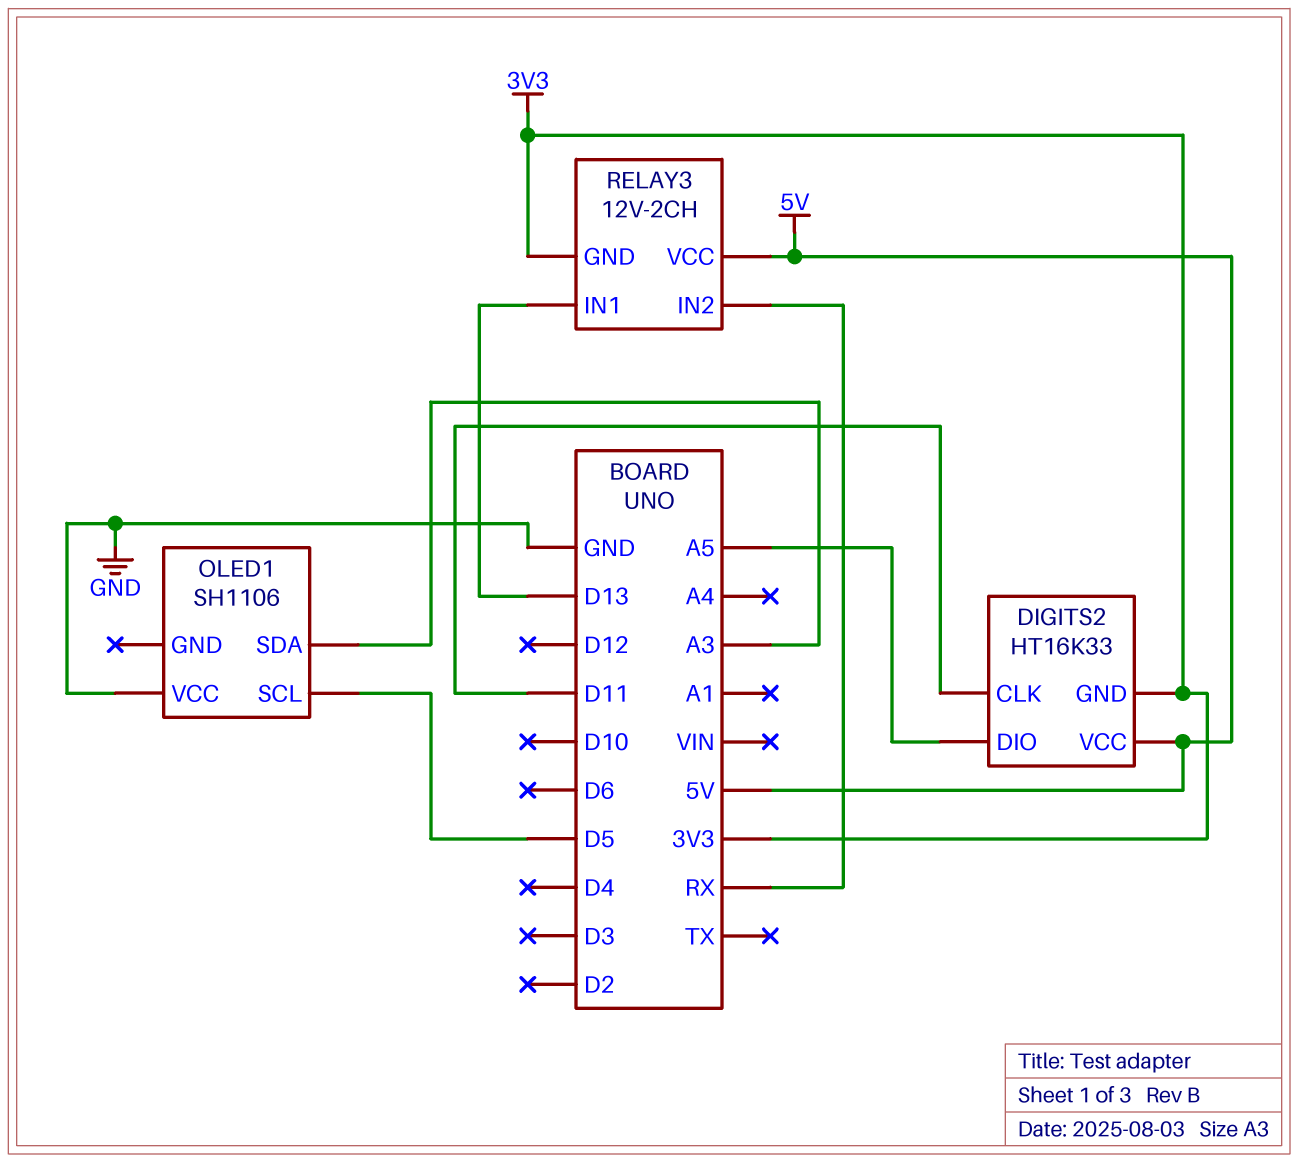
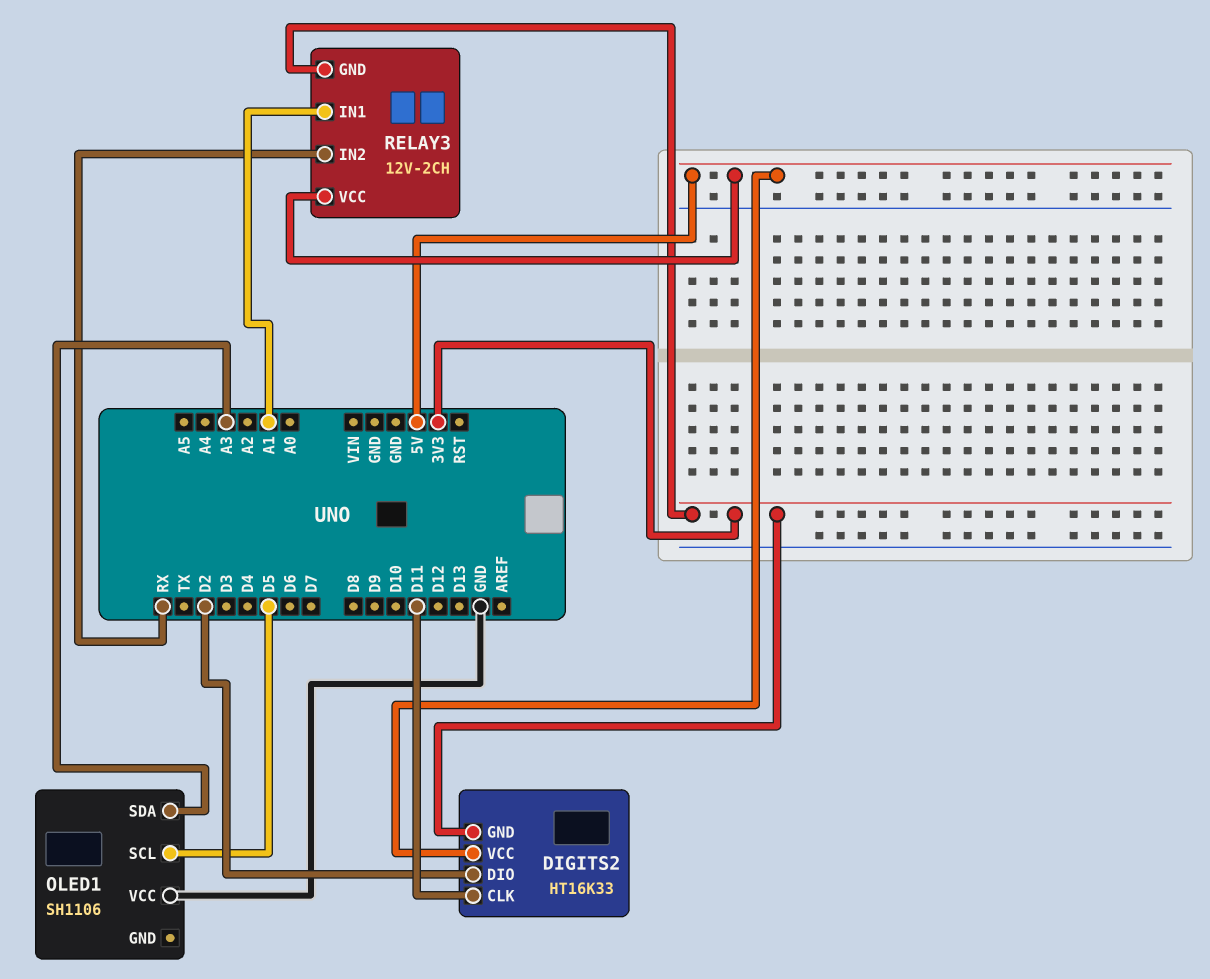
DIGITS2 pin DIO: A5 -> D2
RELAY3 pin IN1: D13 -> A1

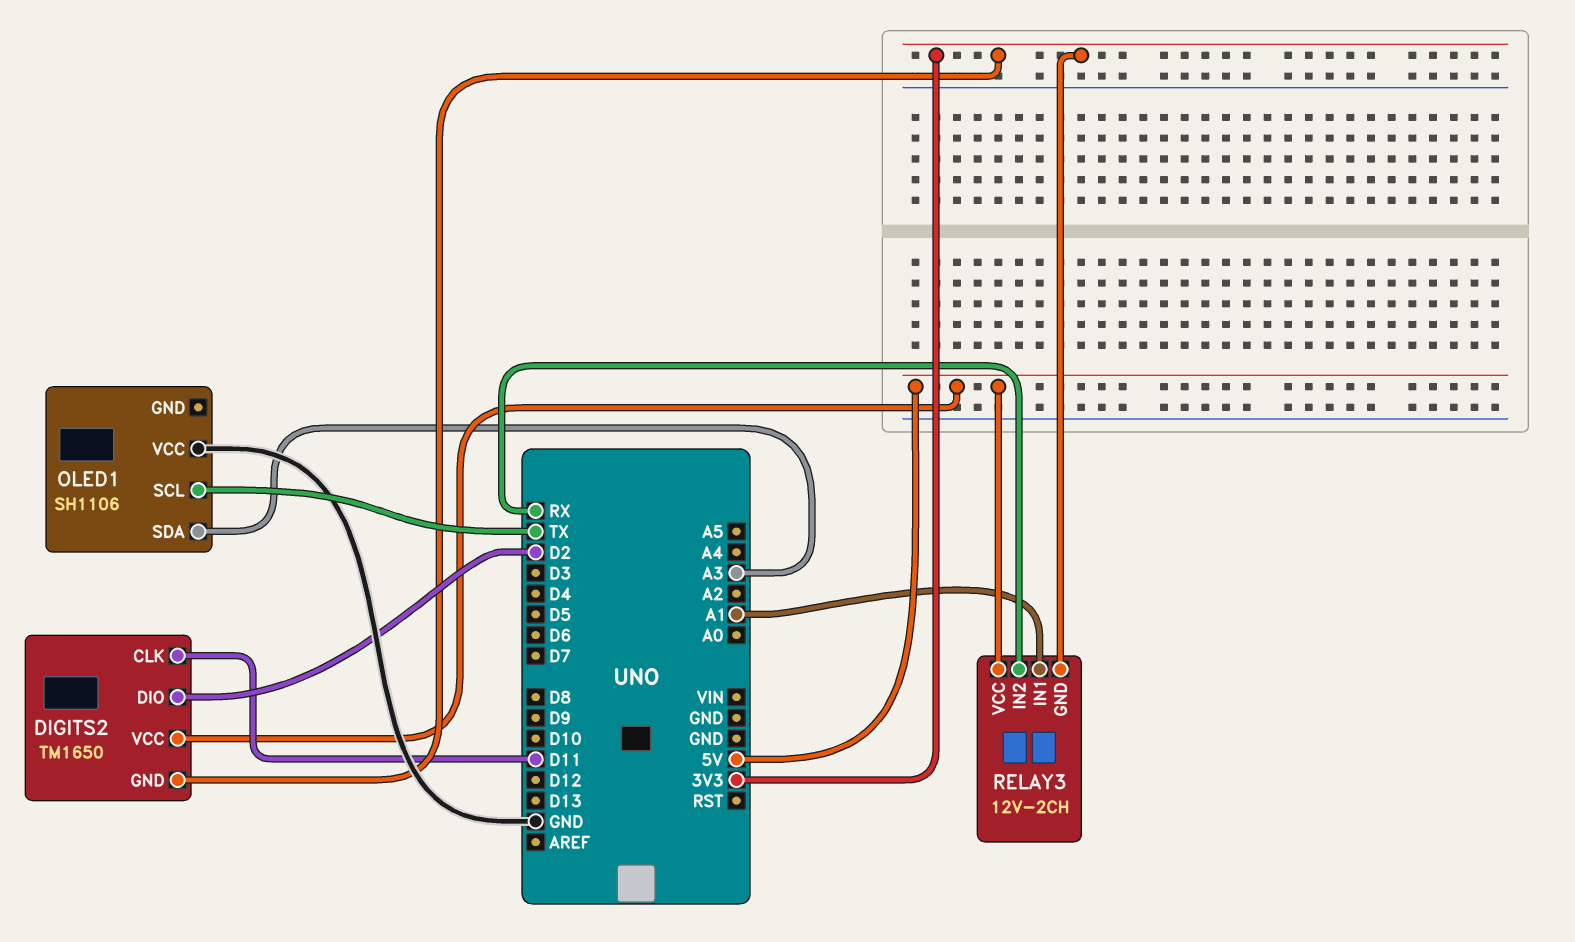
DIGITS2: HT16K33 -> TM1650
OLED1 pin SCL: D5 -> TX

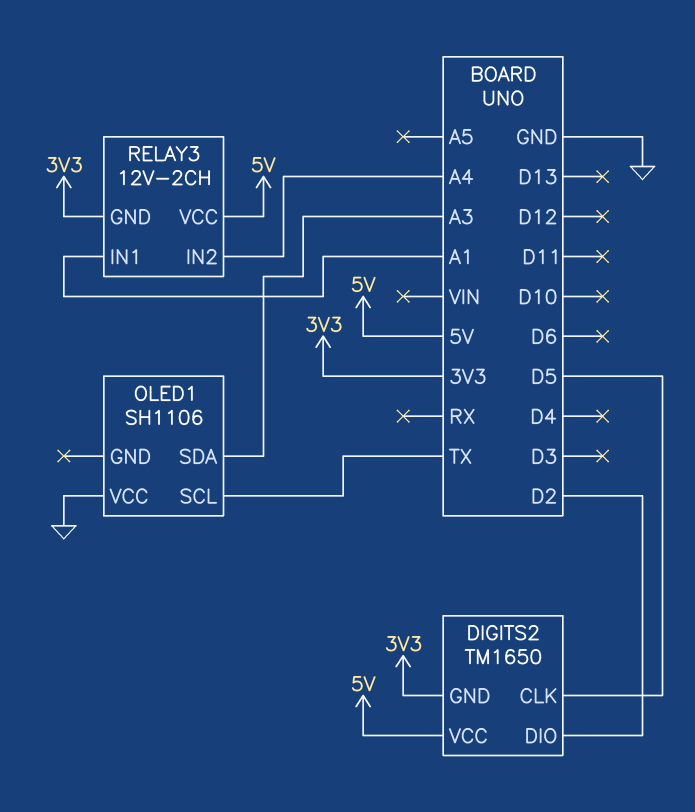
DIGITS2 pin CLK: D11 -> D5
RELAY3 pin IN2: RX -> A4

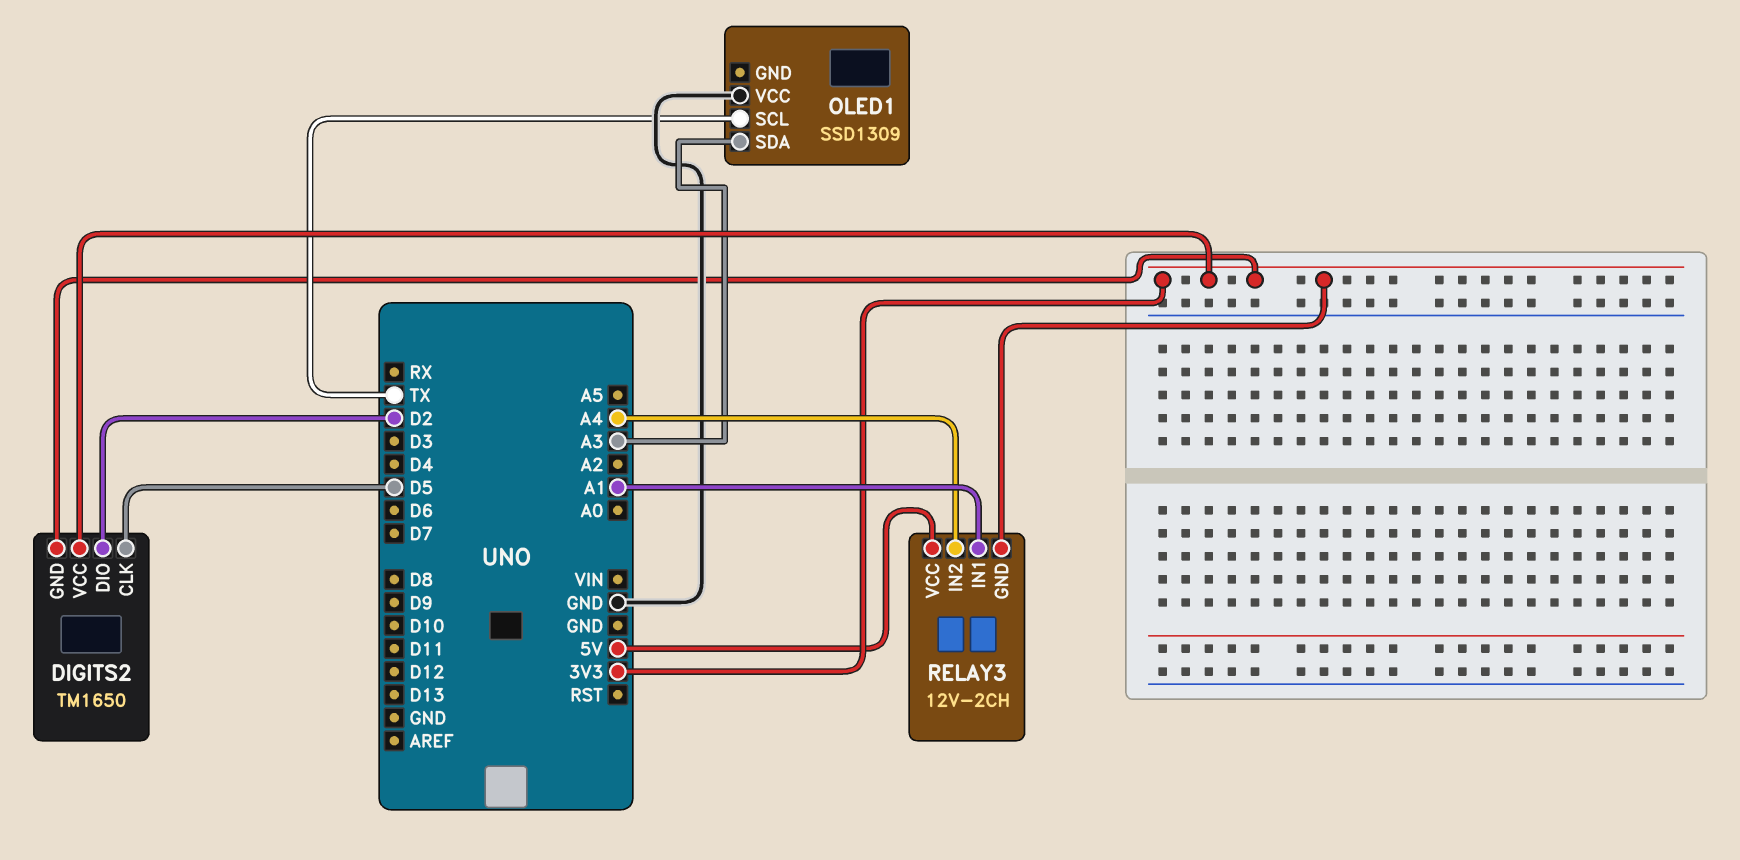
DIGITS2 pin VCC: 5V -> 3V3
OLED1: SH1106 -> SSD1309

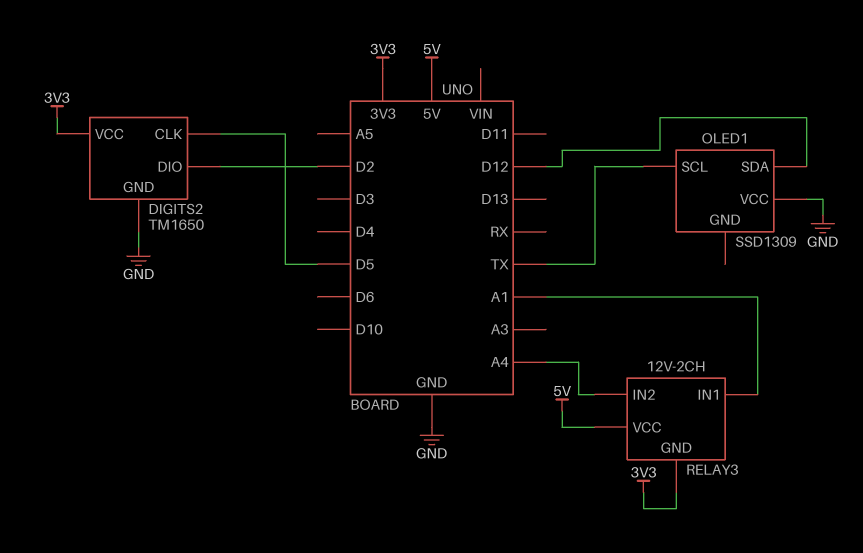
DIGITS2 pin GND: 3V3 -> GND
OLED1 pin SDA: A3 -> D12

